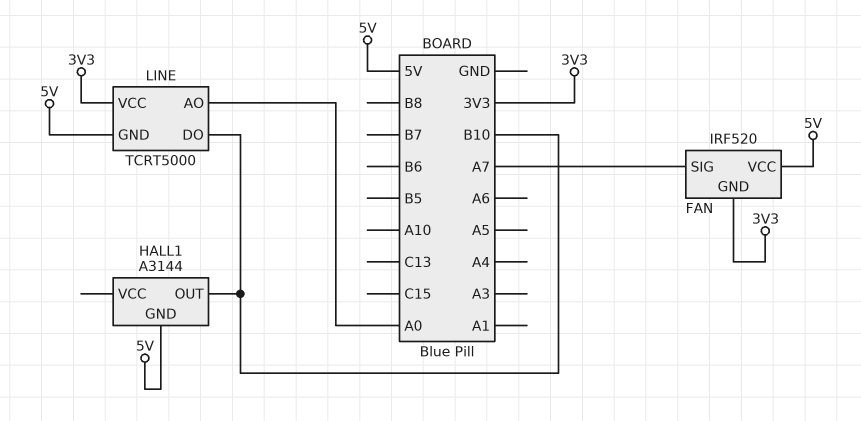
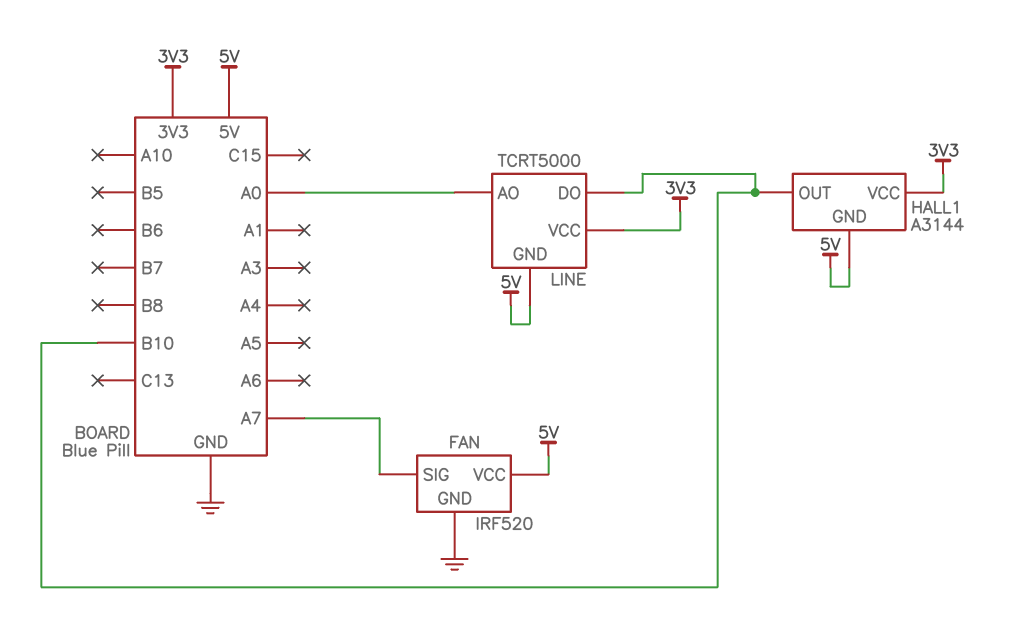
FAN pin GND: 3V3 -> GND
HALL1 pin VCC: none -> 3V3

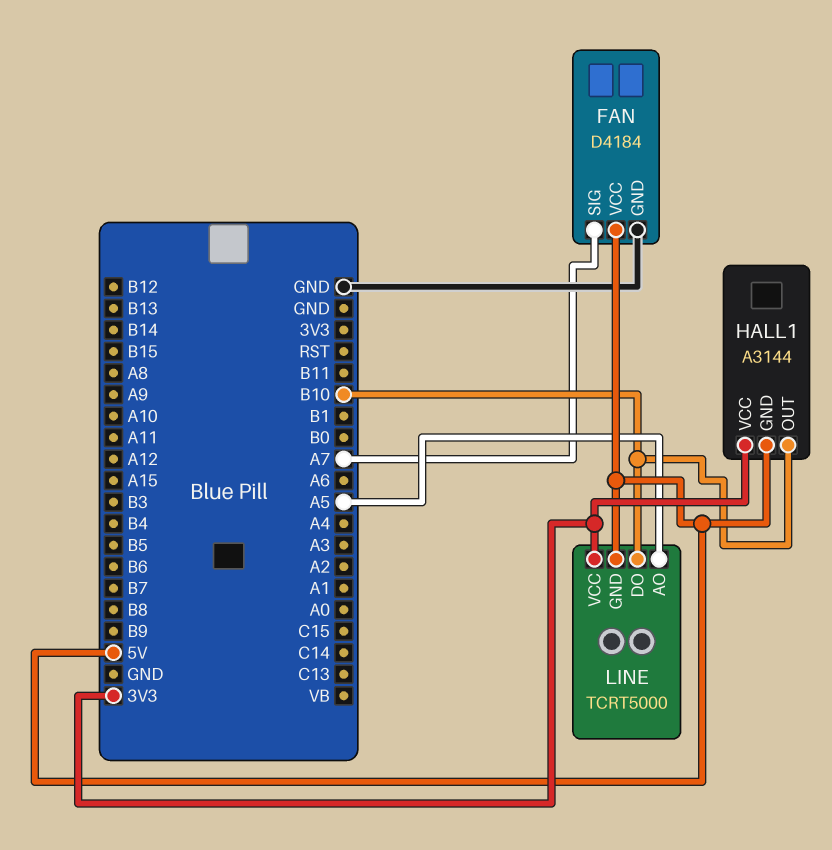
FAN: IRF520 -> D4184
LINE pin AO: A0 -> A5

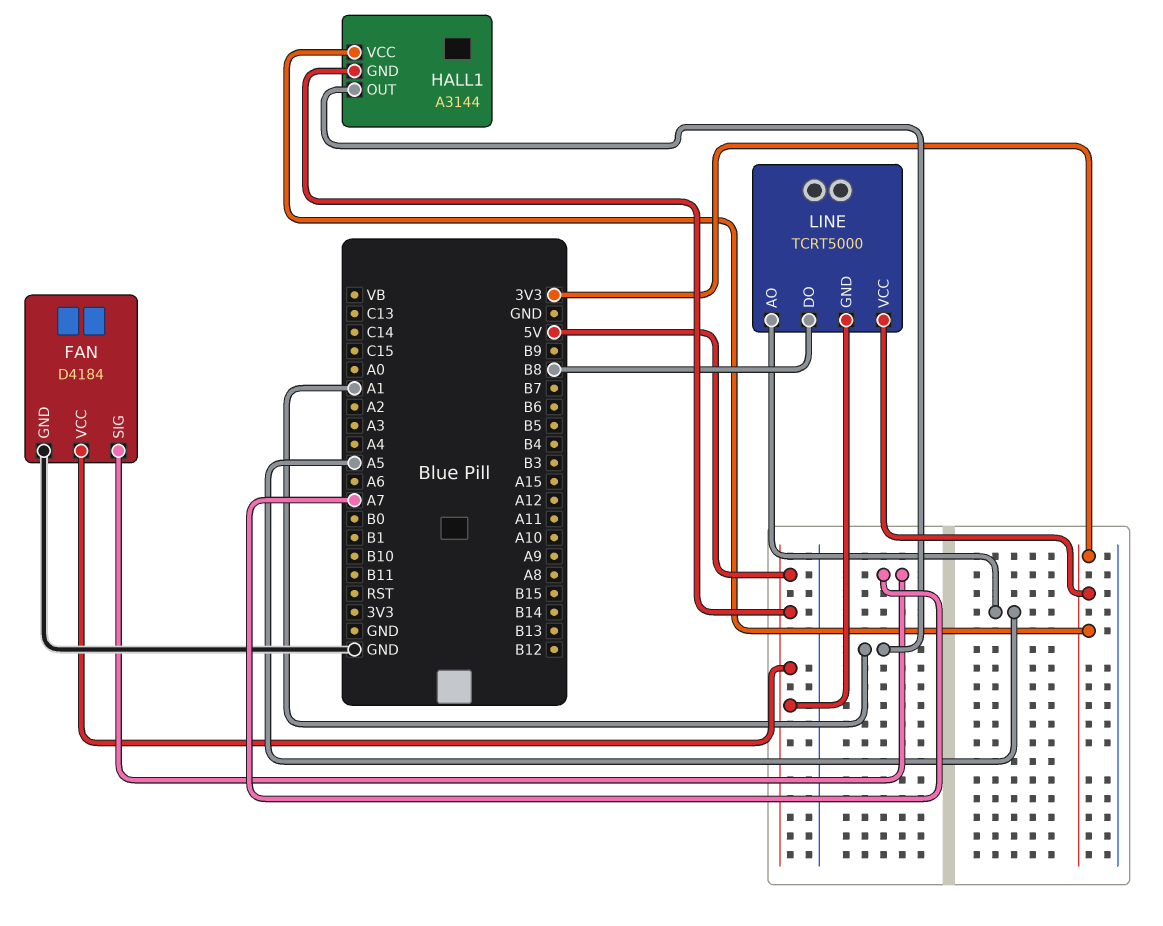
HALL1 pin OUT: B10 -> A1
LINE pin DO: B10 -> B8

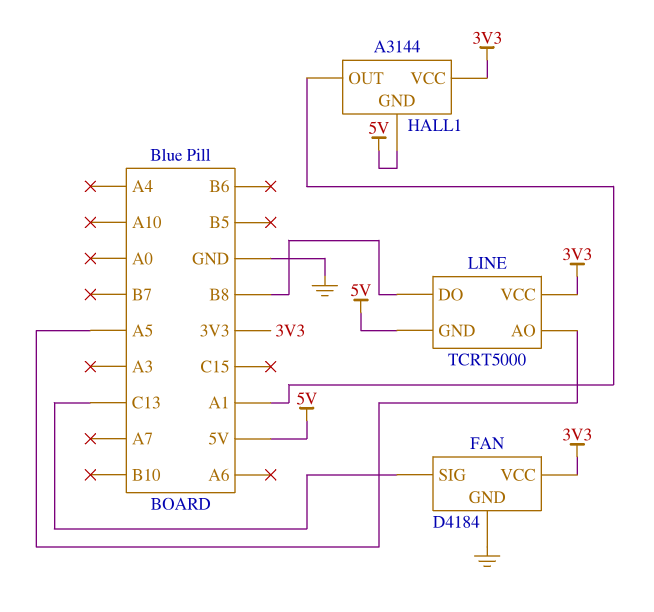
FAN pin SIG: A7 -> C13
FAN pin VCC: 5V -> 3V3

